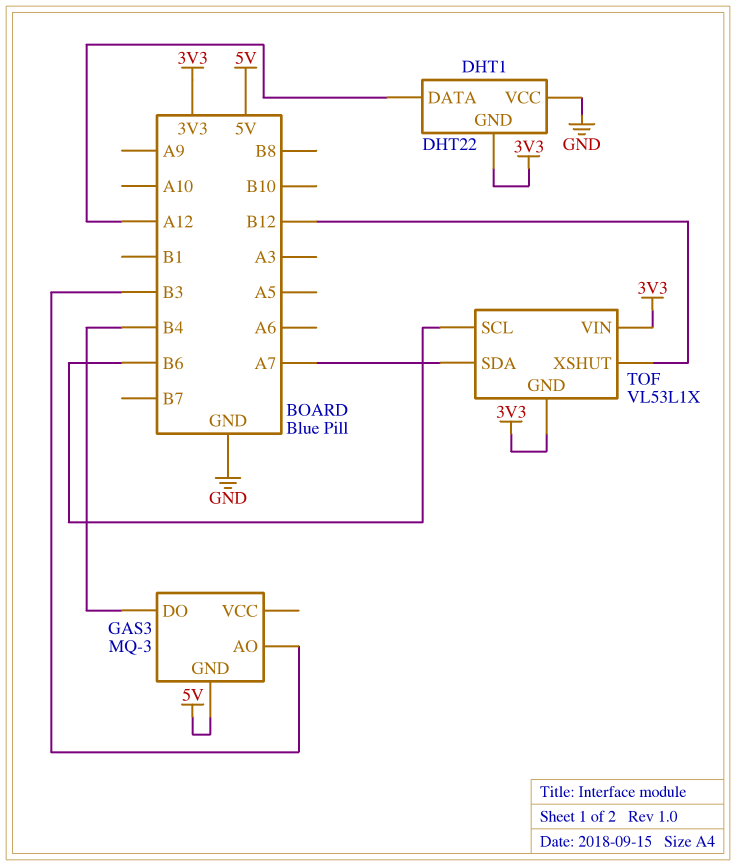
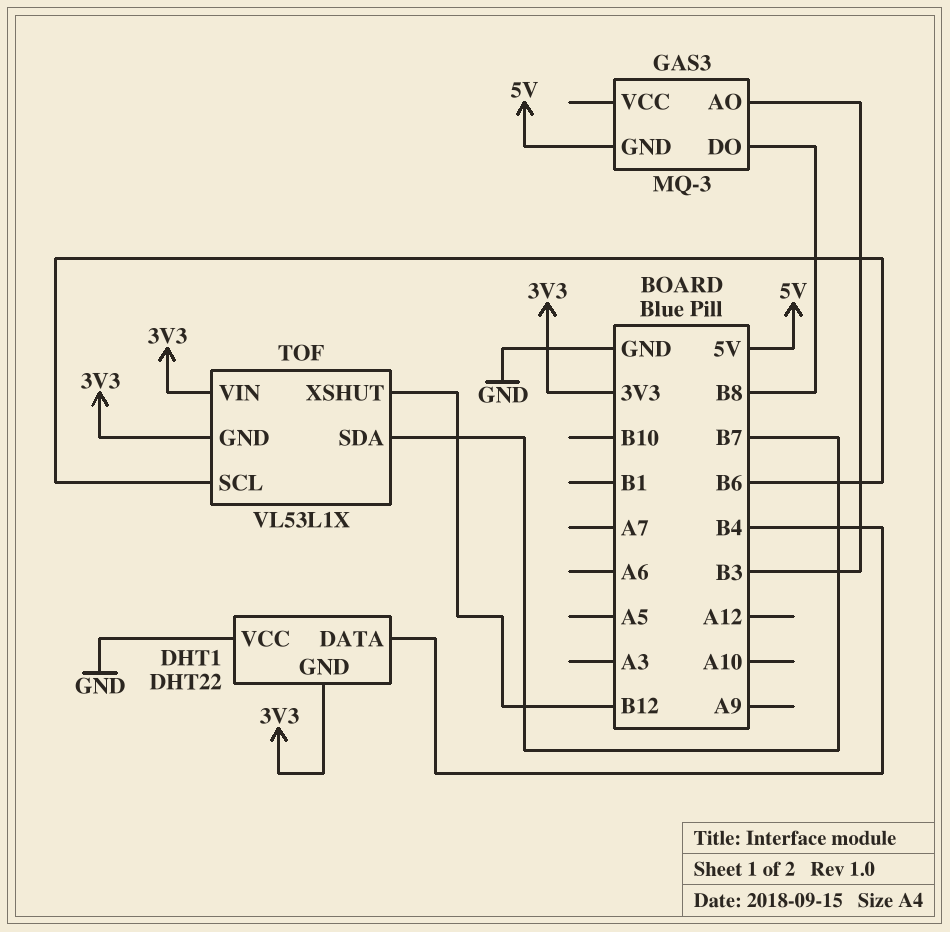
DHT1 pin DATA: A12 -> B4
GAS3 pin DO: B4 -> B8
TOF pin SDA: A7 -> B7

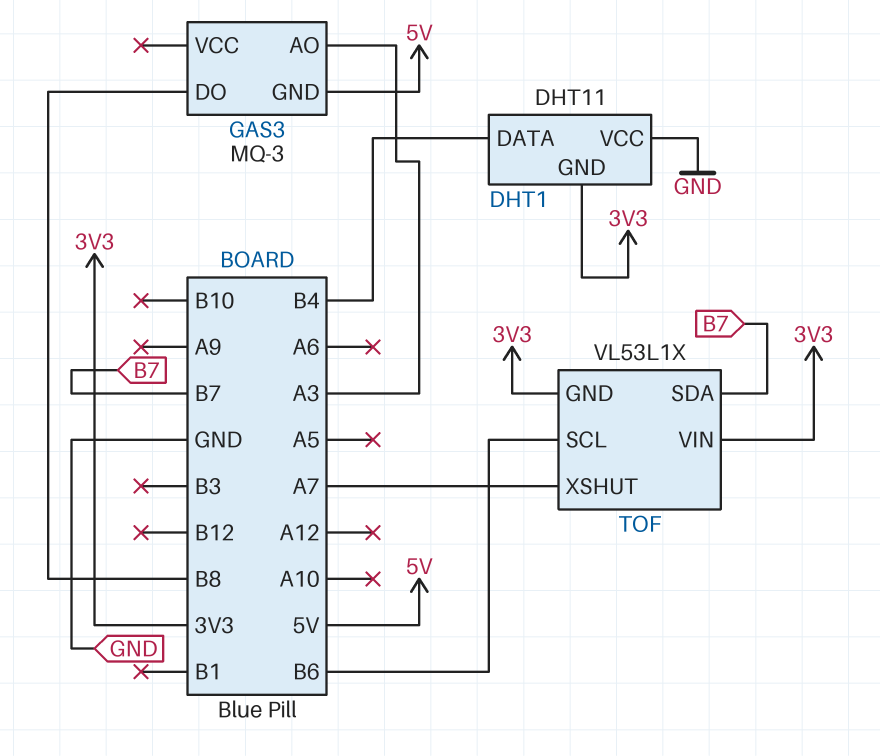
DHT1: DHT22 -> DHT11
GAS3 pin AO: B3 -> A3
TOF pin XSHUT: B12 -> A7

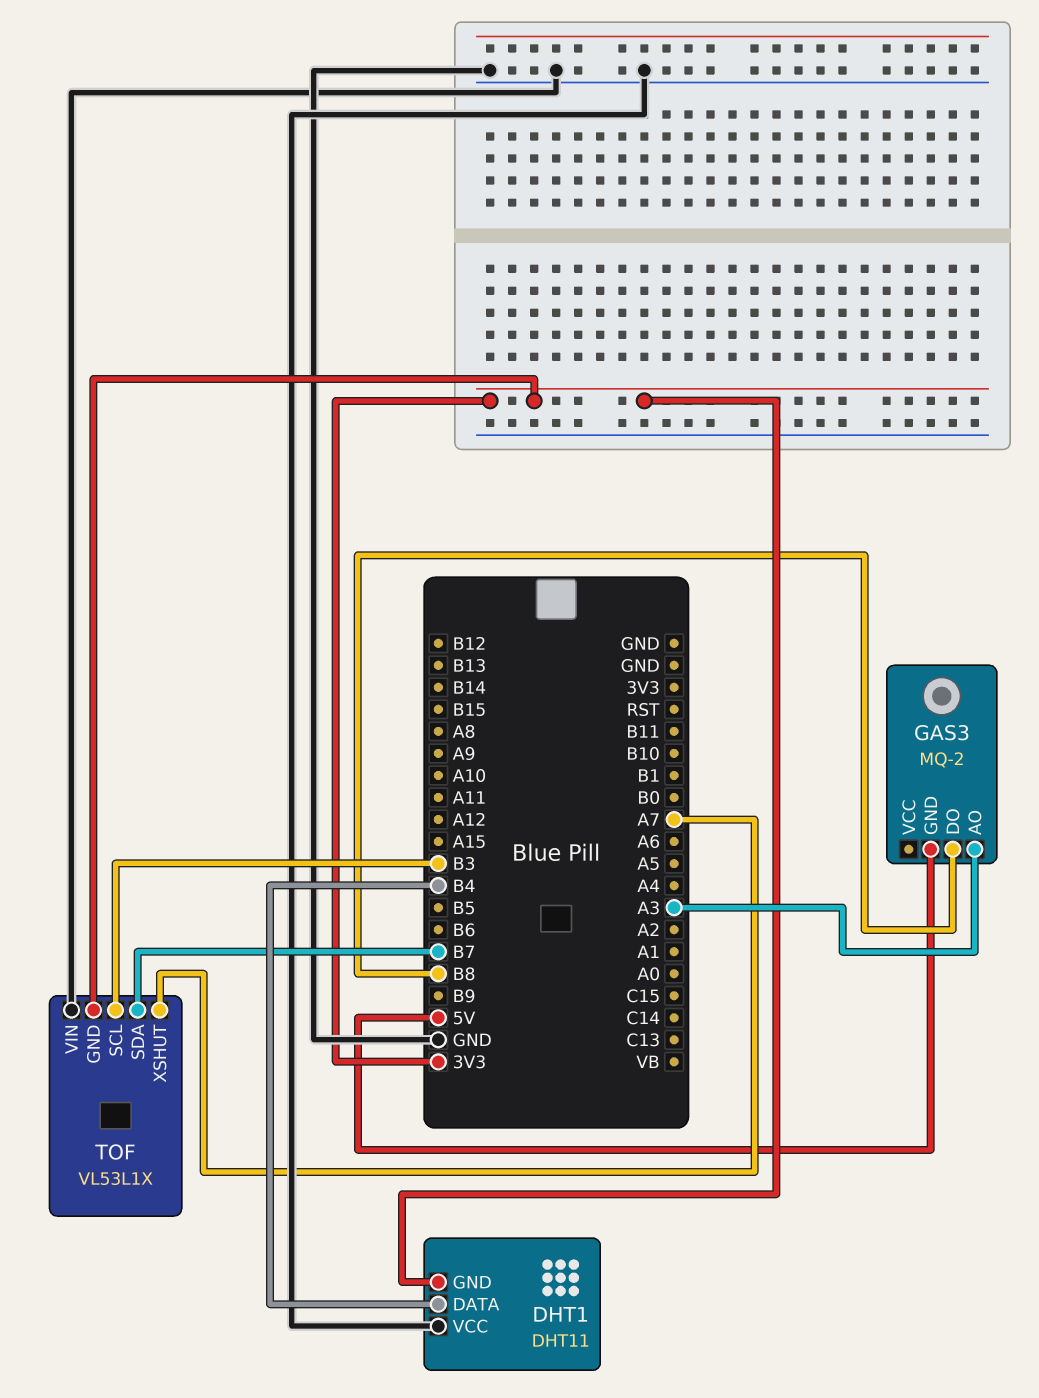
GAS3: MQ-3 -> MQ-2
TOF pin SCL: B6 -> B3
TOF pin VIN: 3V3 -> GND

